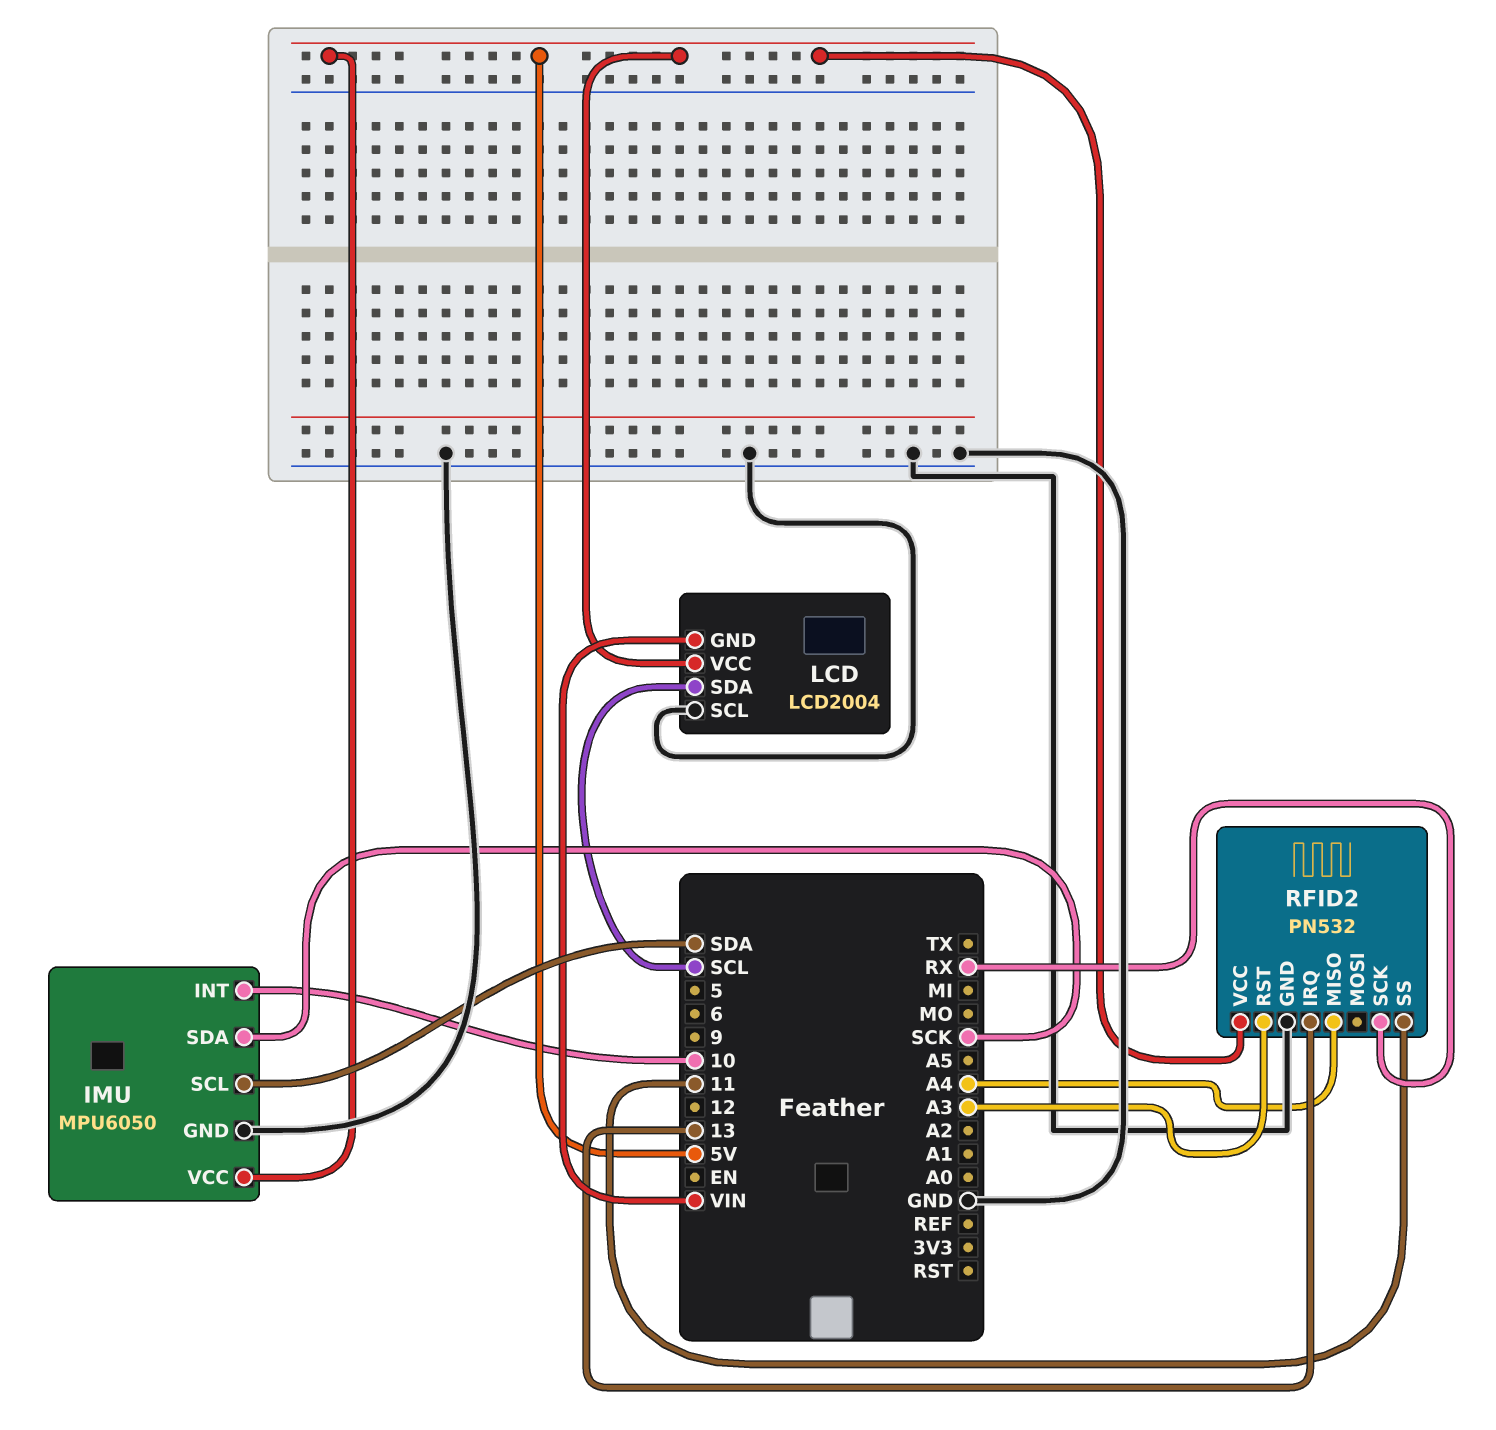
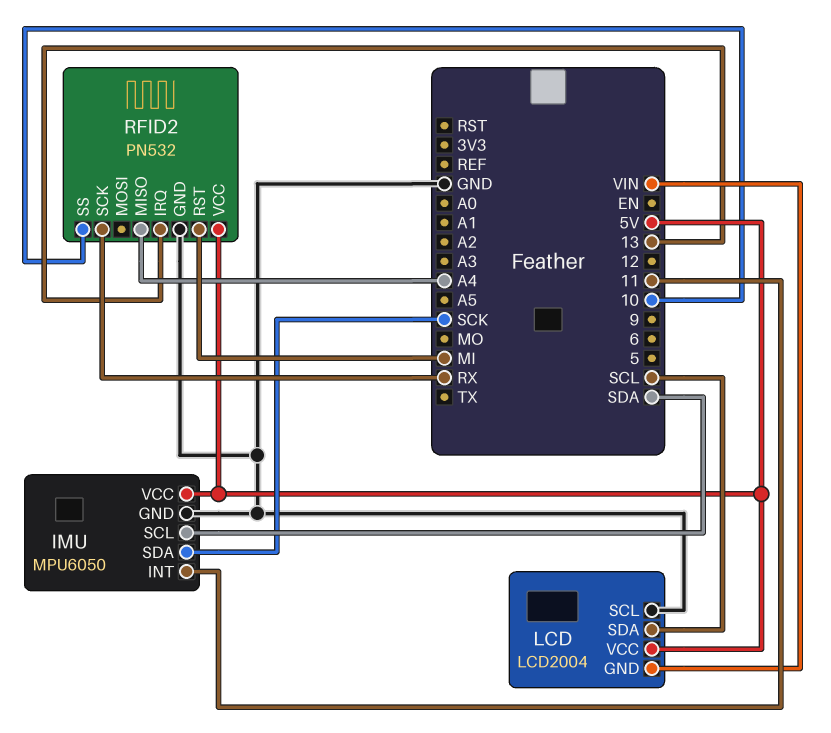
IMU pin INT: 10 -> 11
RFID2 pin RST: A3 -> MI
RFID2 pin SS: 11 -> 10

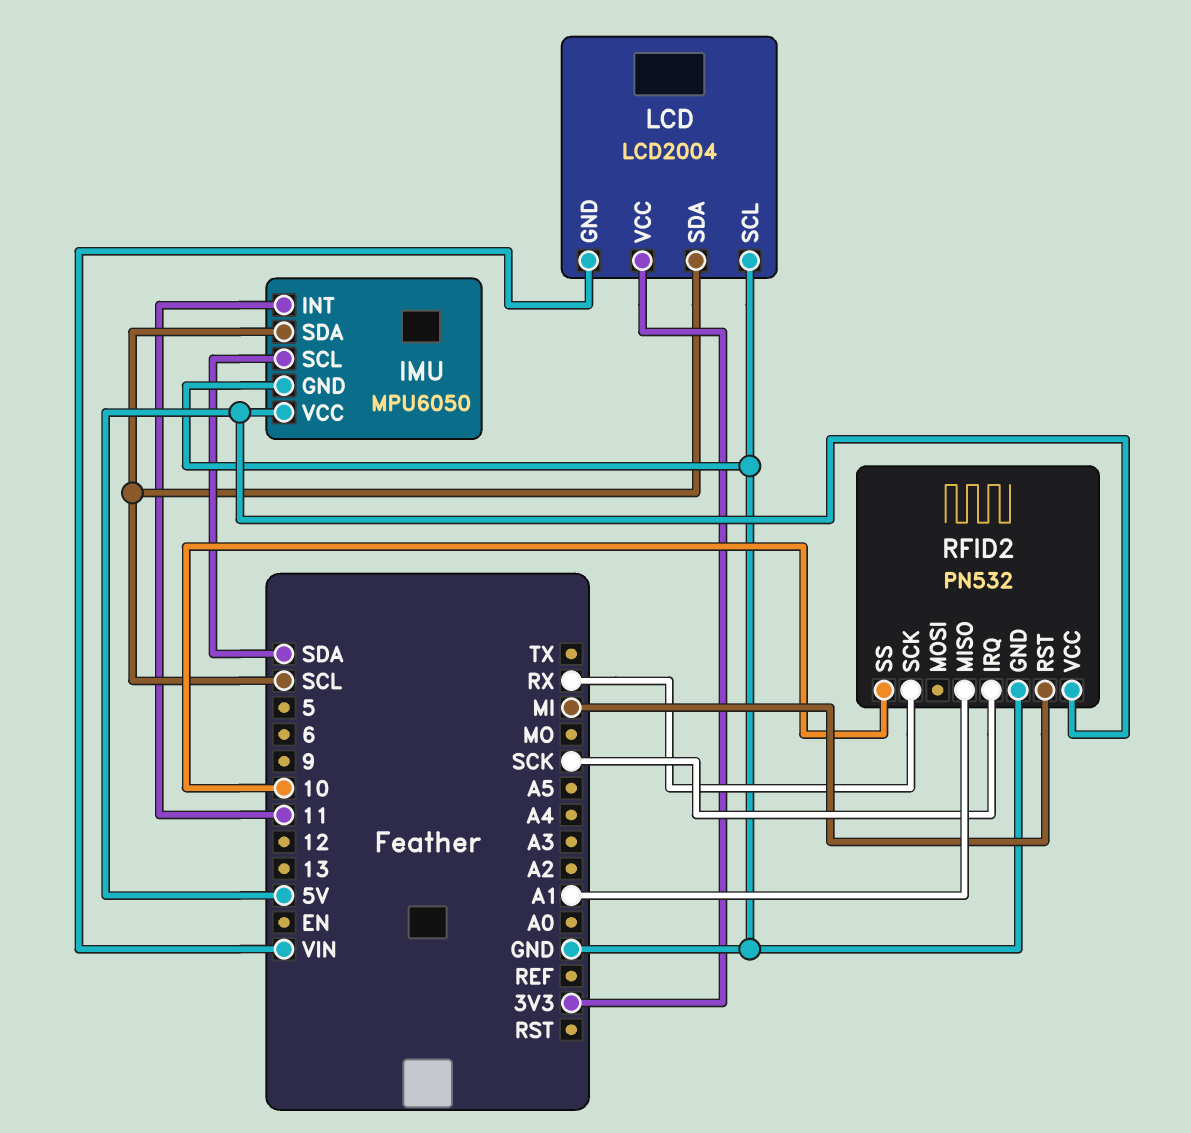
IMU pin SDA: SCK -> SCL
LCD pin VCC: 5V -> 3V3
RFID2 pin IRQ: 13 -> SCK
RFID2 pin MISO: A4 -> A1

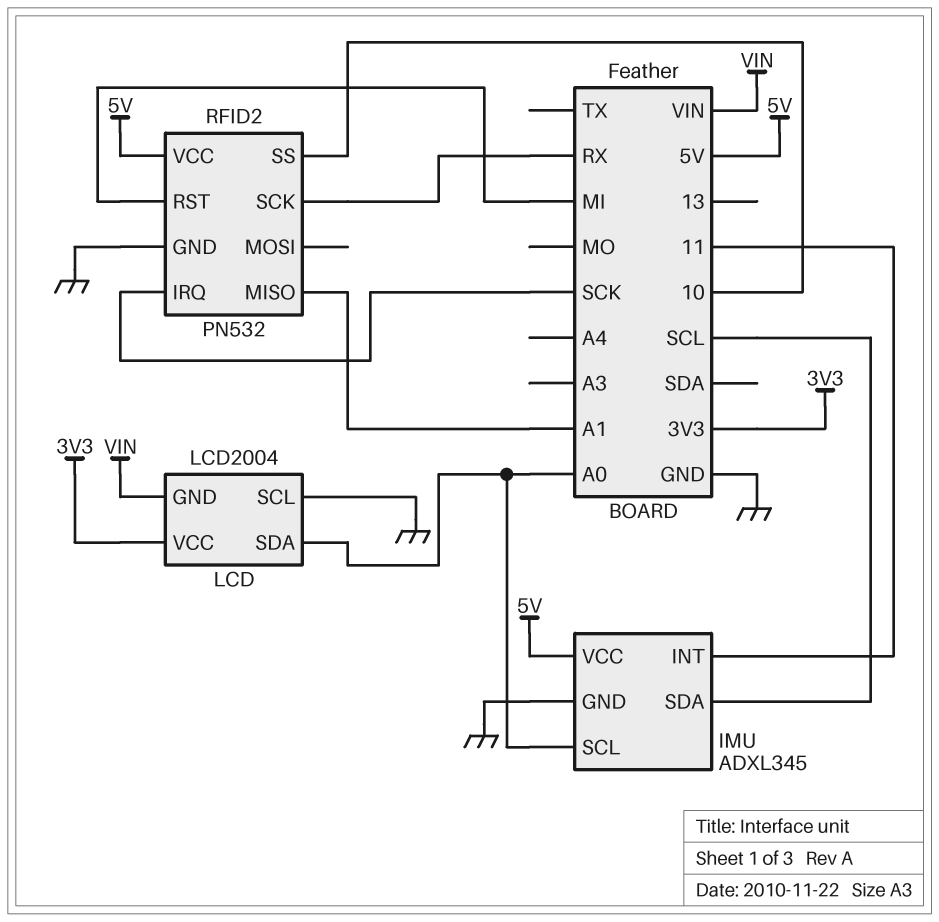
IMU: MPU6050 -> ADXL345
IMU pin SCL: SDA -> A0
LCD pin SDA: SCL -> A0

